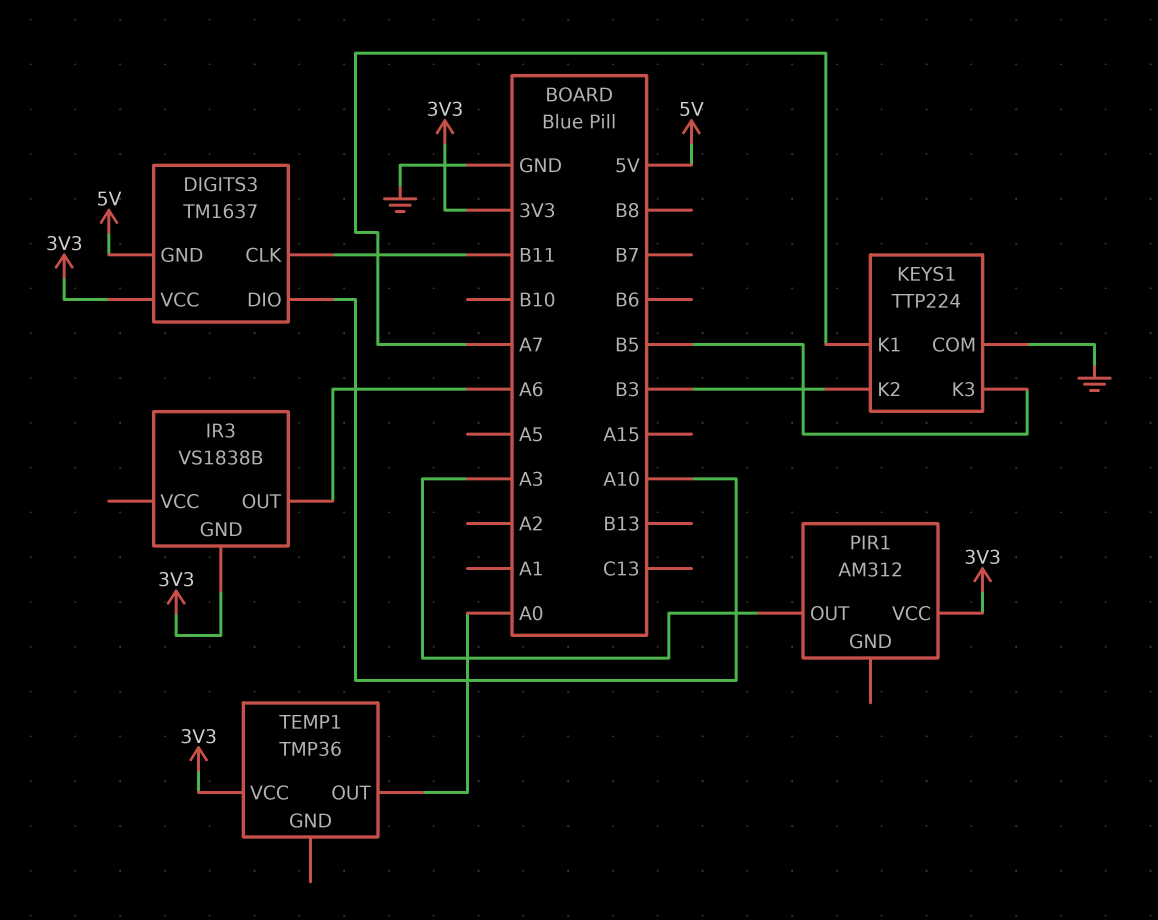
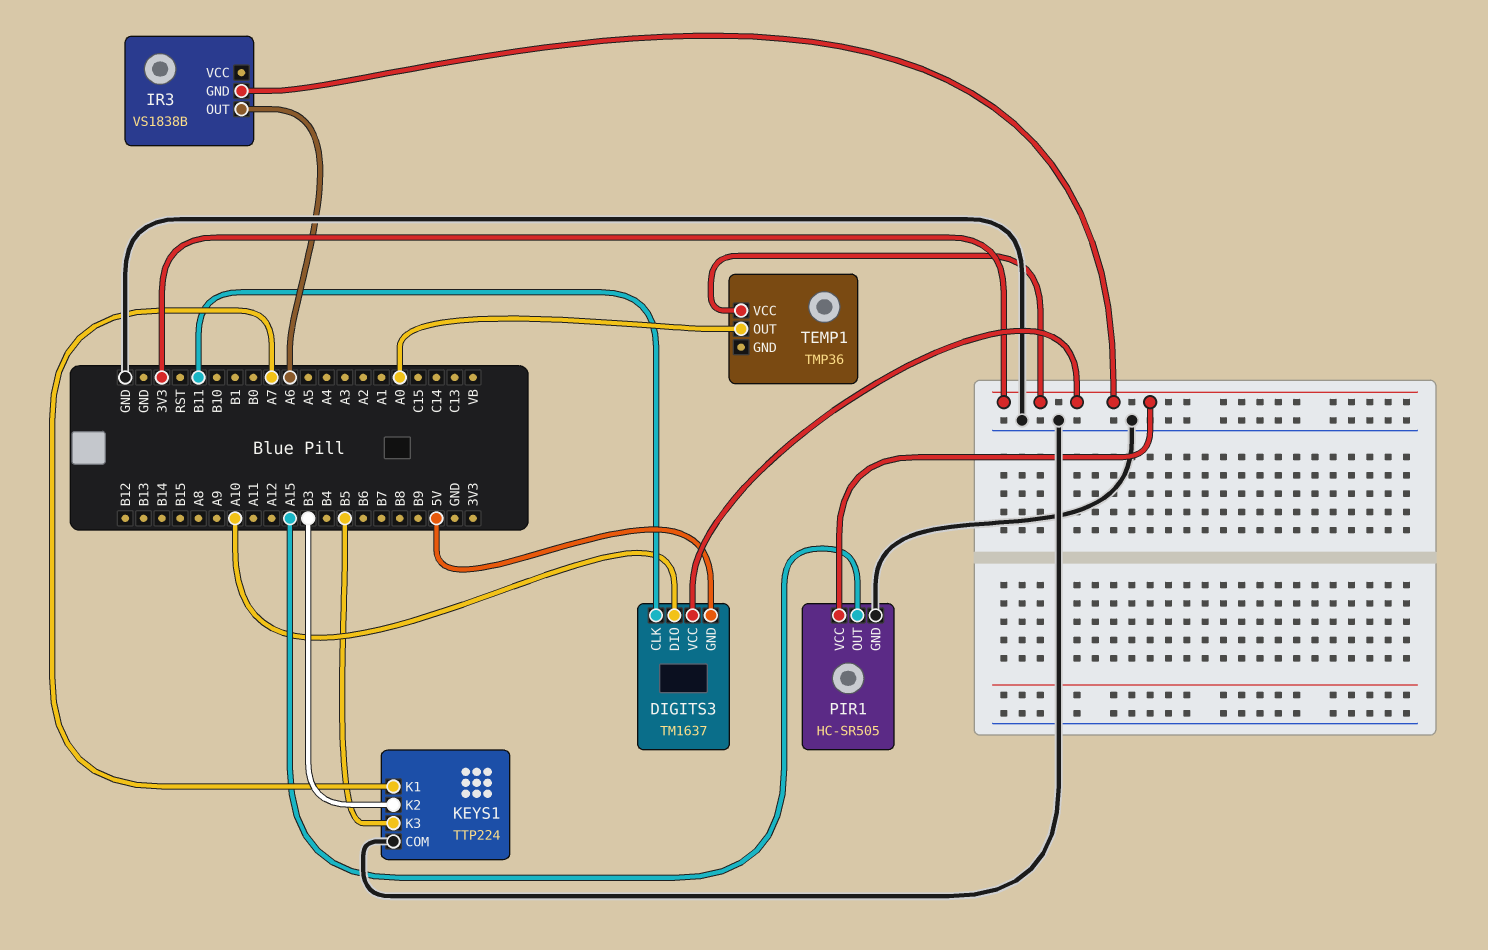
PIR1: AM312 -> HC-SR505
PIR1 pin GND: none -> GND
PIR1 pin OUT: A3 -> A15

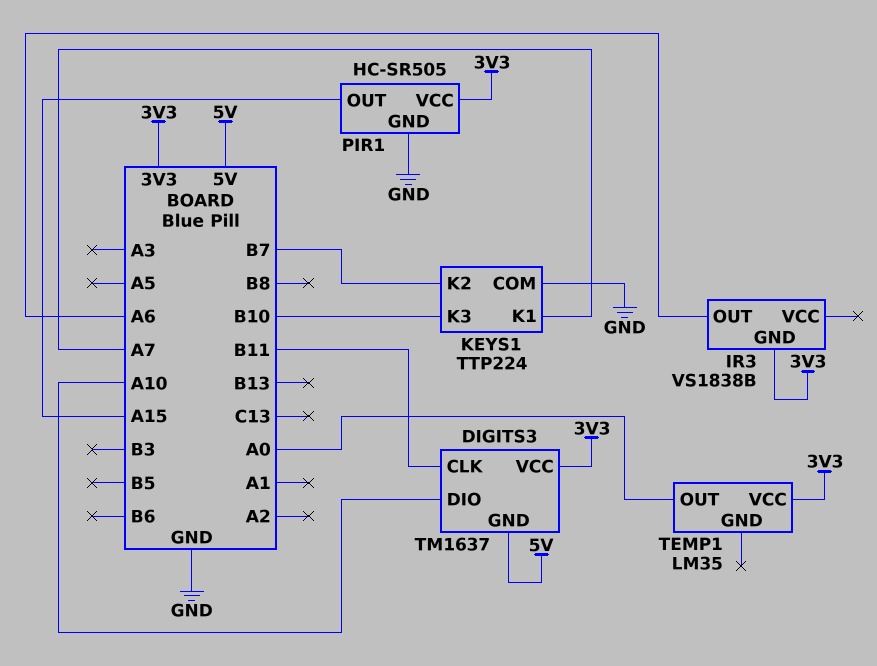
KEYS1 pin K2: B3 -> B7
KEYS1 pin K3: B5 -> B10
TEMP1: TMP36 -> LM35

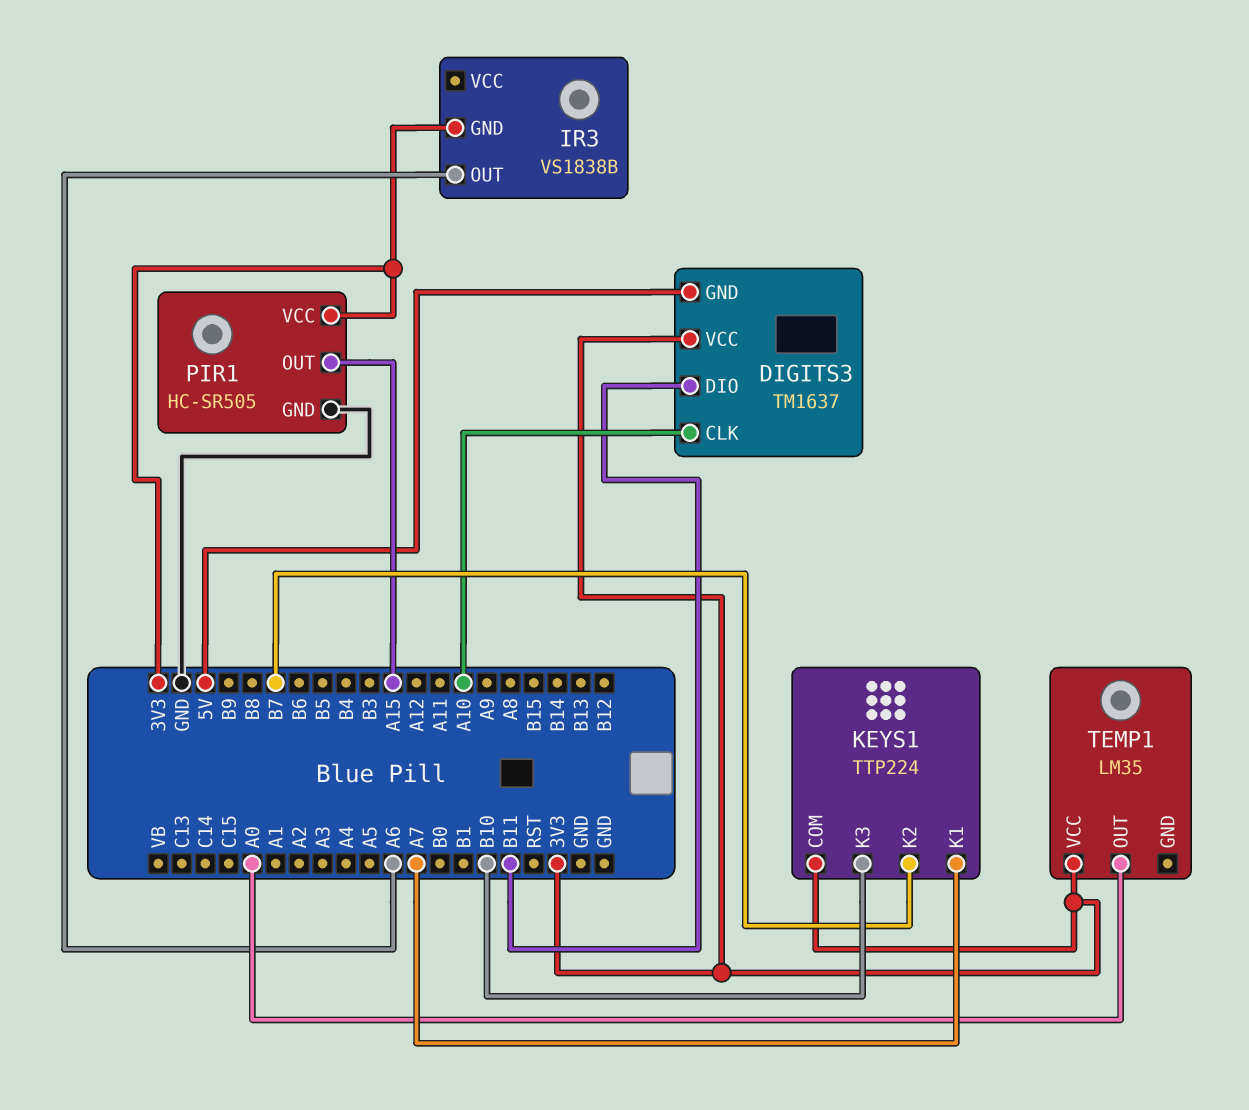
DIGITS3 pin CLK: B11 -> A10
DIGITS3 pin DIO: A10 -> B11
KEYS1 pin COM: GND -> 3V3

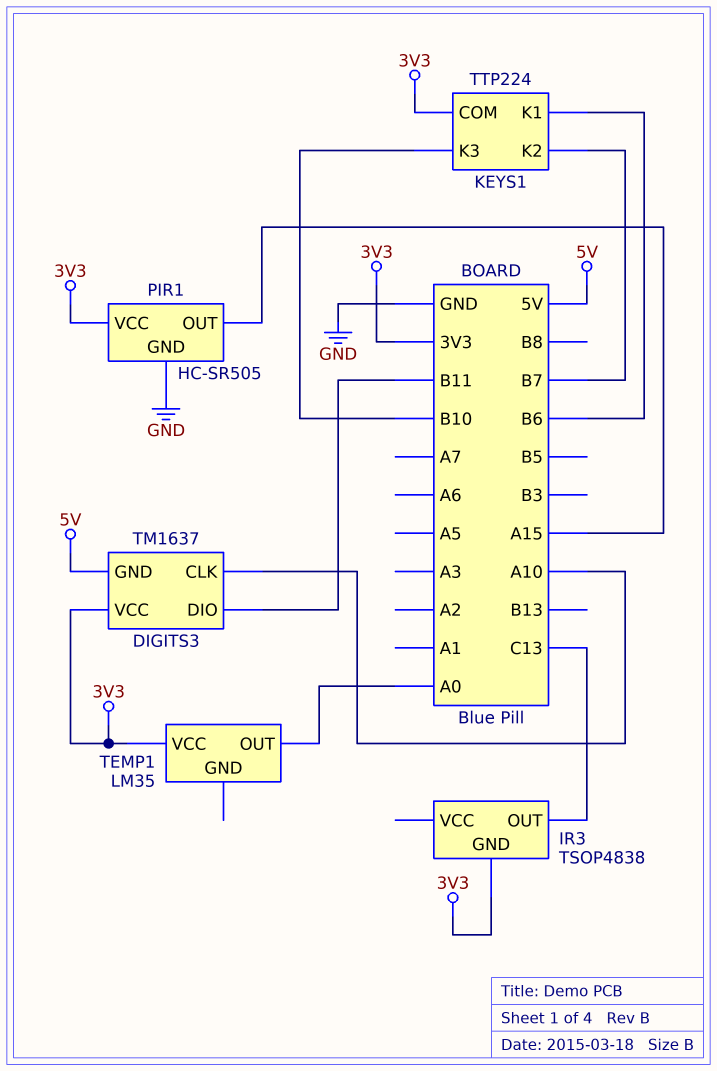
IR3: VS1838B -> TSOP4838
IR3 pin OUT: A6 -> C13
KEYS1 pin K1: A7 -> B6

